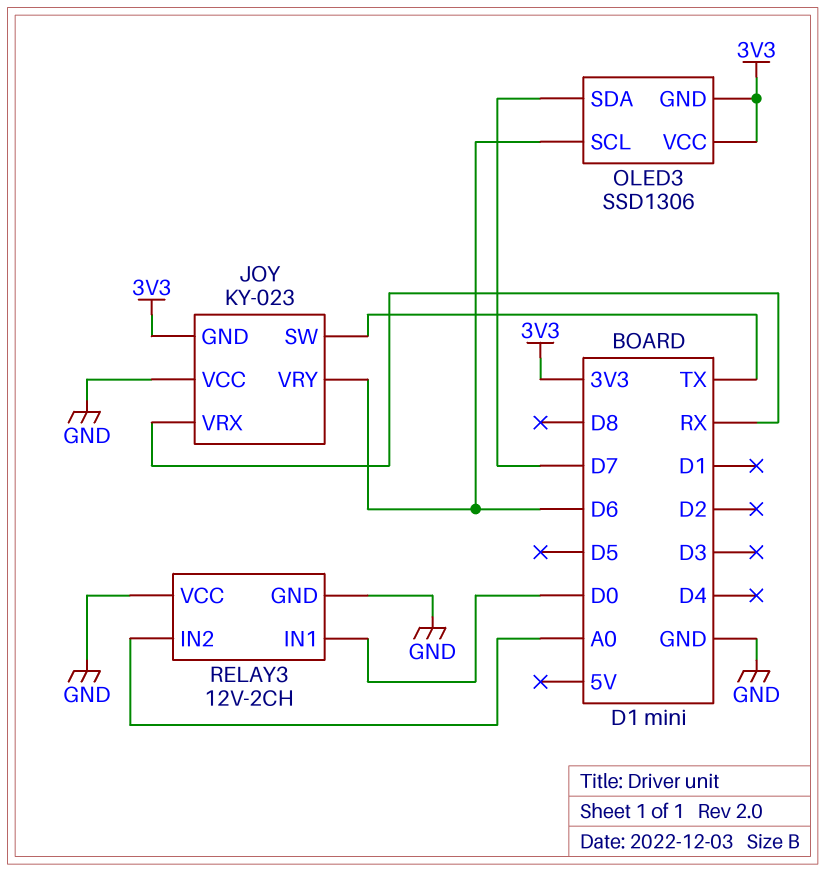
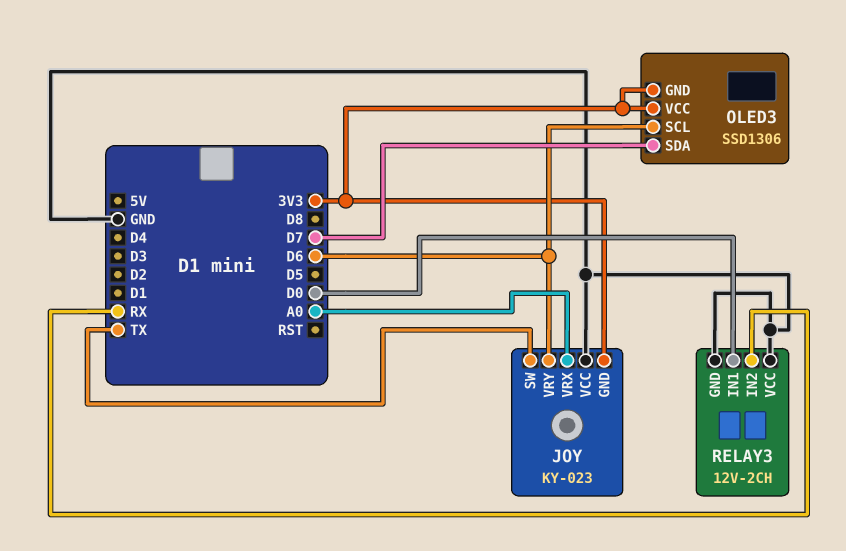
JOY pin VRX: RX -> A0
RELAY3 pin IN2: A0 -> RX

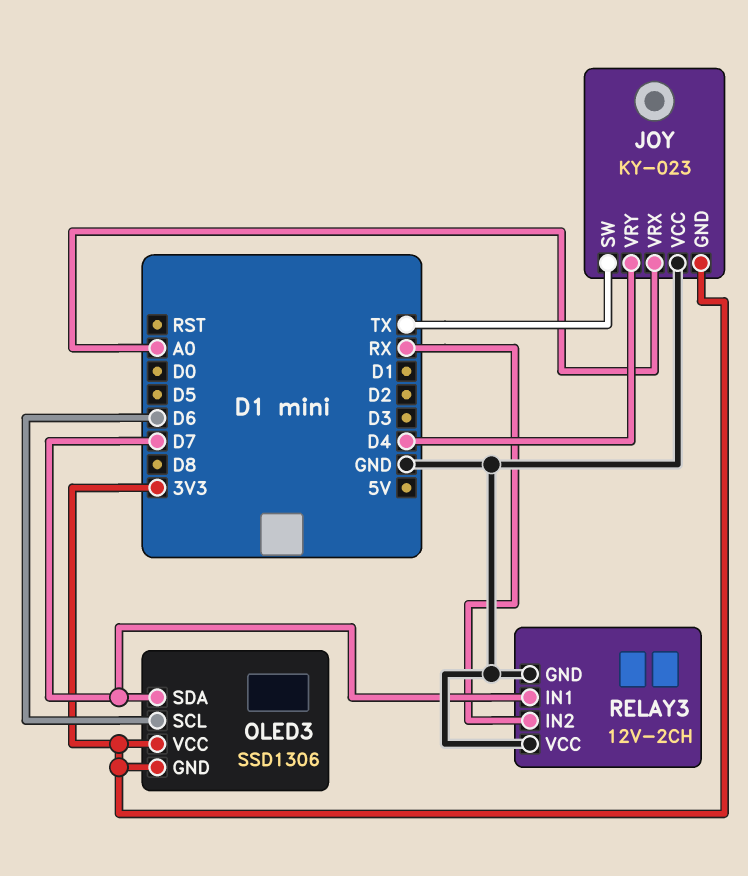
JOY pin VRY: D6 -> D4
RELAY3 pin IN1: D0 -> D7

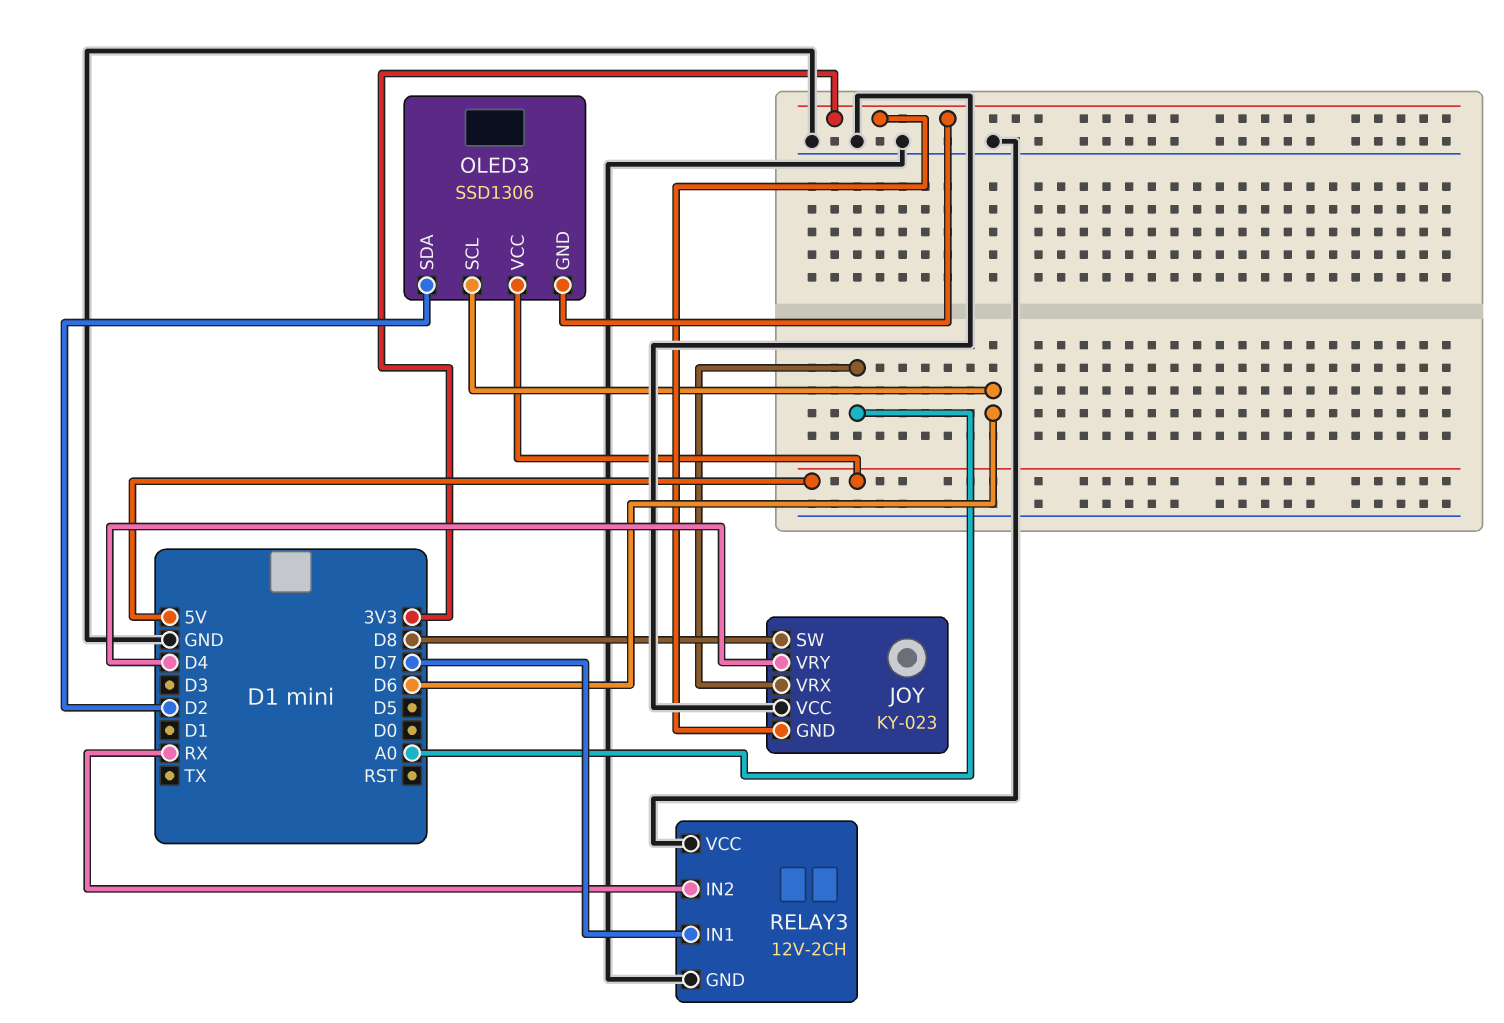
JOY pin SW: TX -> D8
OLED3 pin SDA: D7 -> D2
OLED3 pin VCC: 3V3 -> 5V

